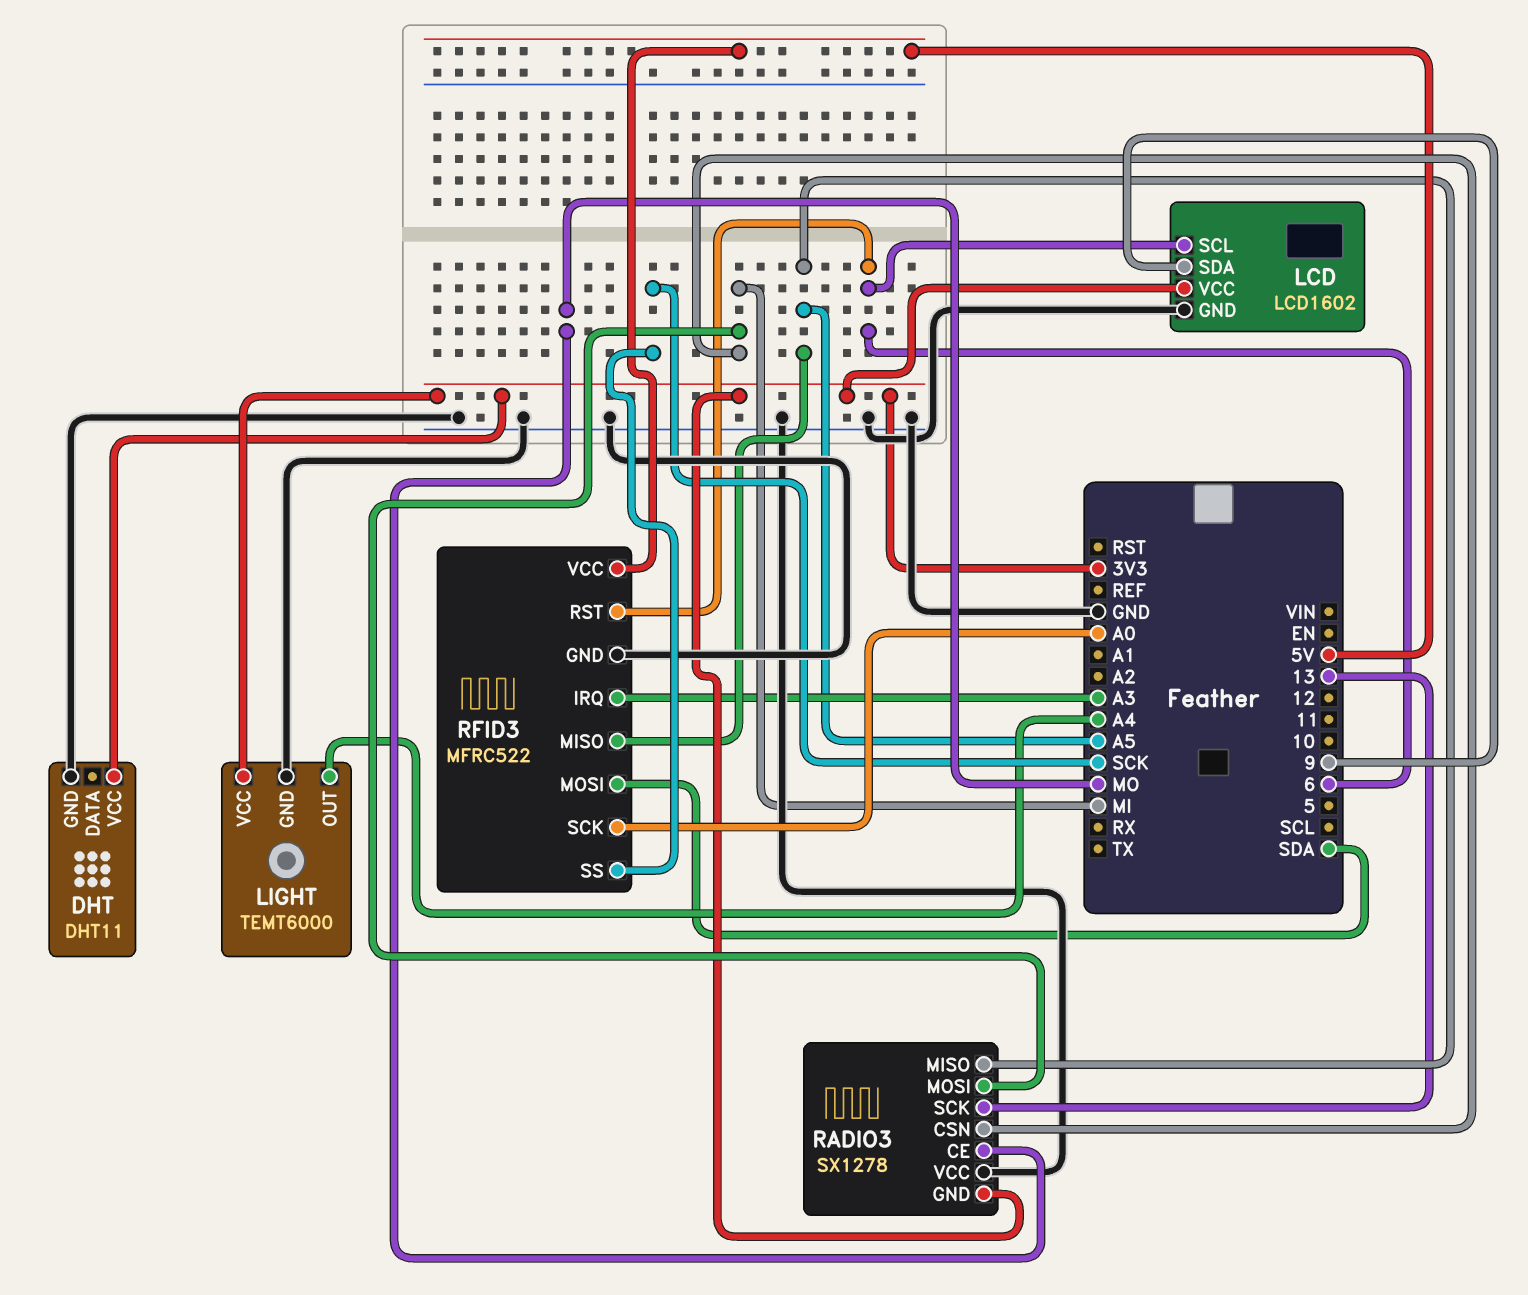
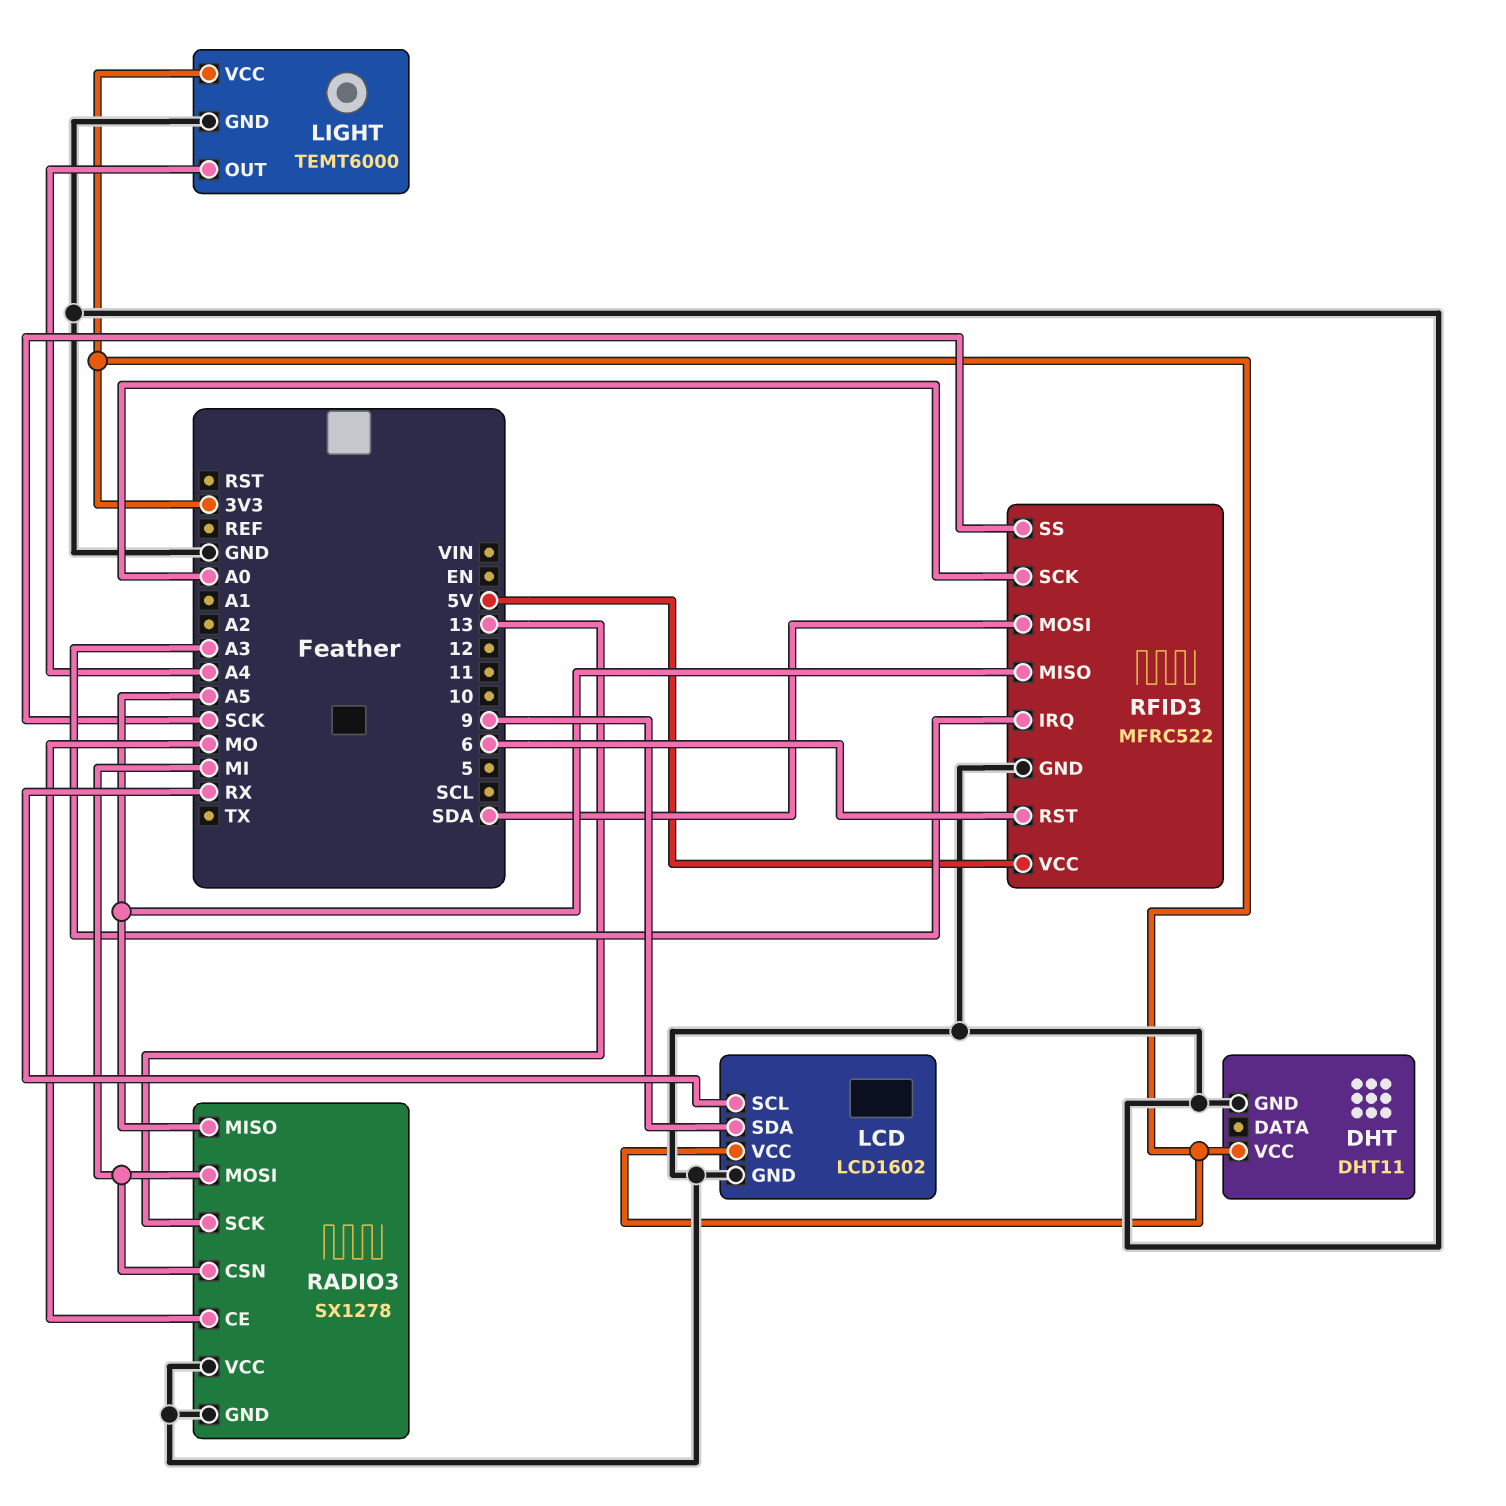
LCD pin SCL: 6 -> RX
RADIO3 pin GND: 3V3 -> GND

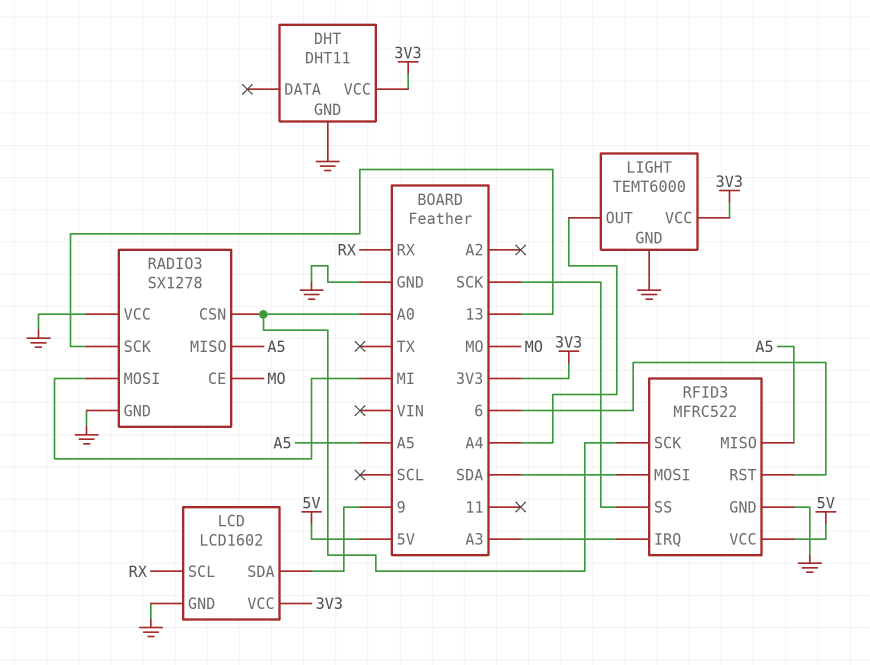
RADIO3 pin CSN: MI -> A0

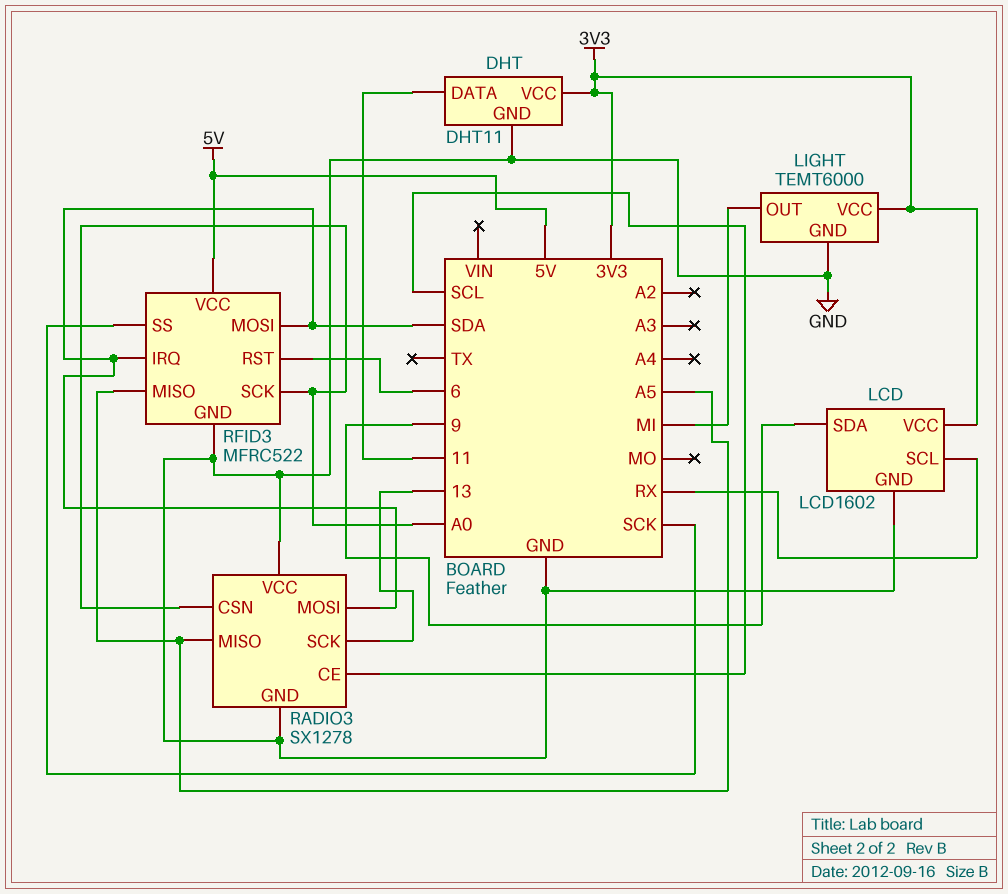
DHT pin DATA: none -> 11
LIGHT pin OUT: A4 -> MI
RADIO3 pin CE: MO -> SCL
RADIO3 pin MOSI: MI -> SDA
RFID3 pin IRQ: A3 -> SDA

